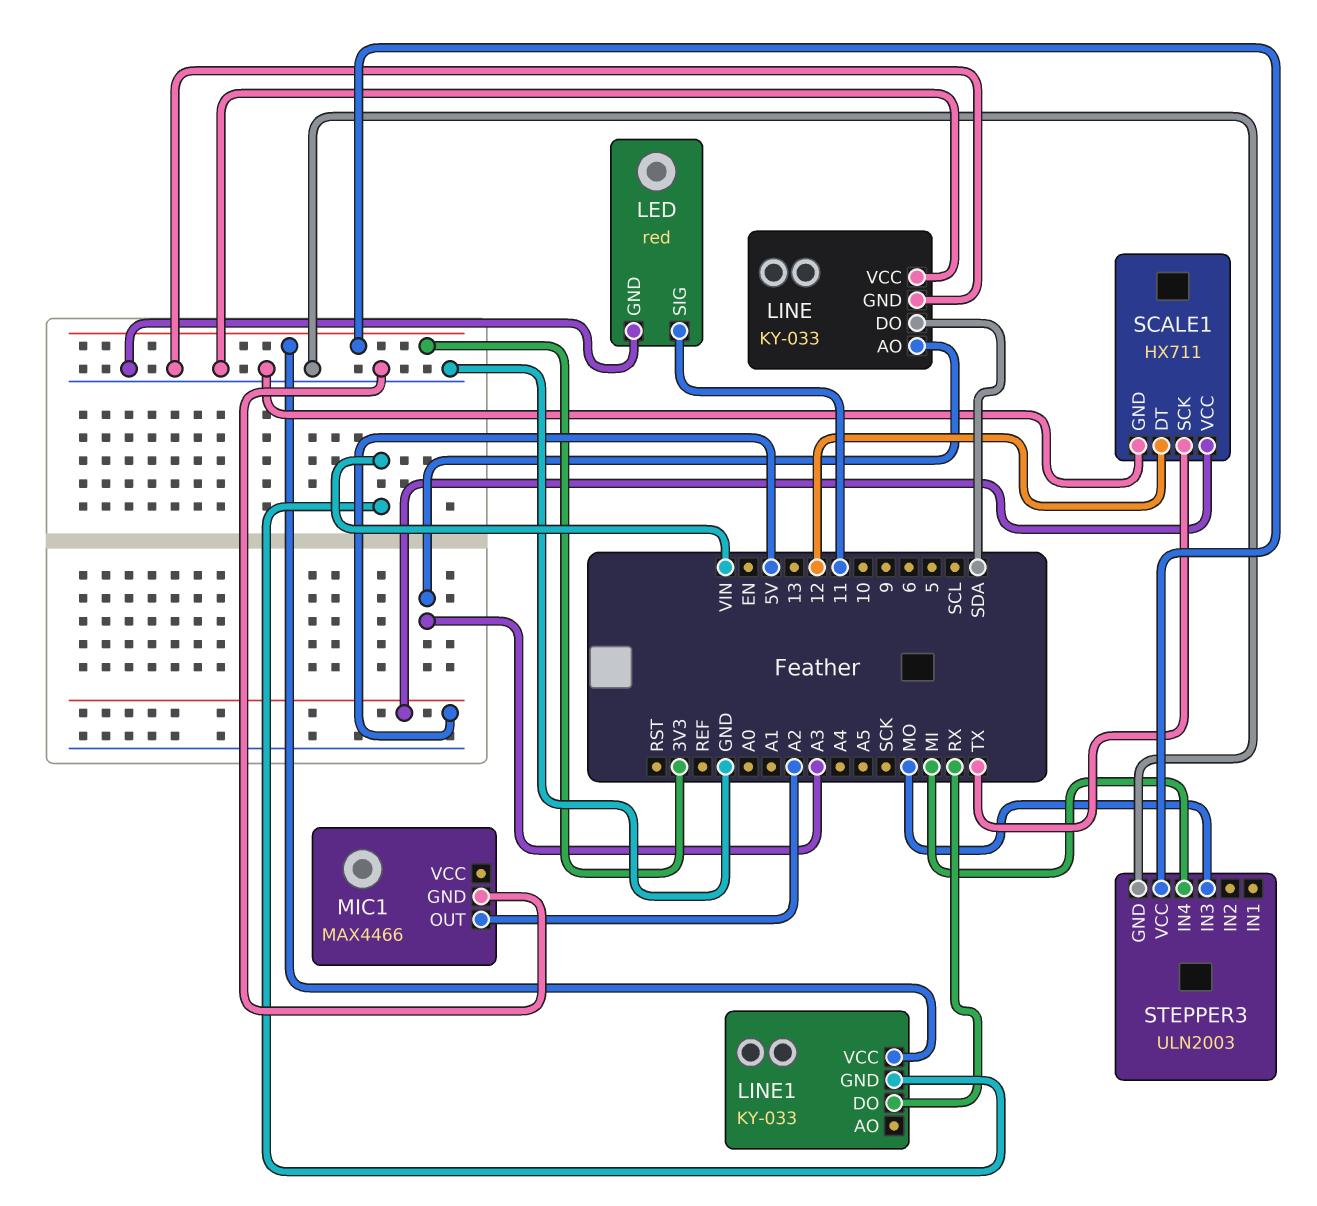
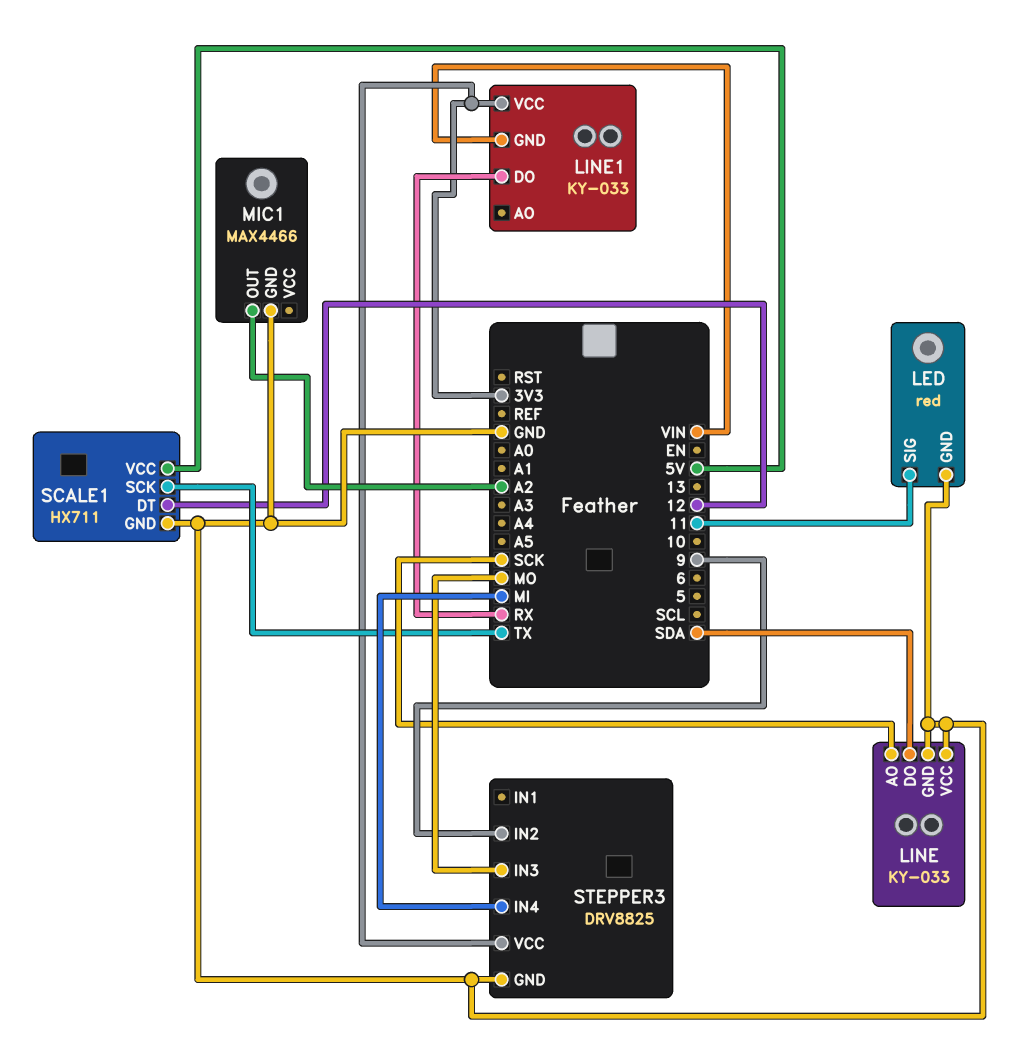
LINE pin AO: A3 -> SCK
STEPPER3: ULN2003 -> DRV8825
STEPPER3 pin IN2: none -> 9

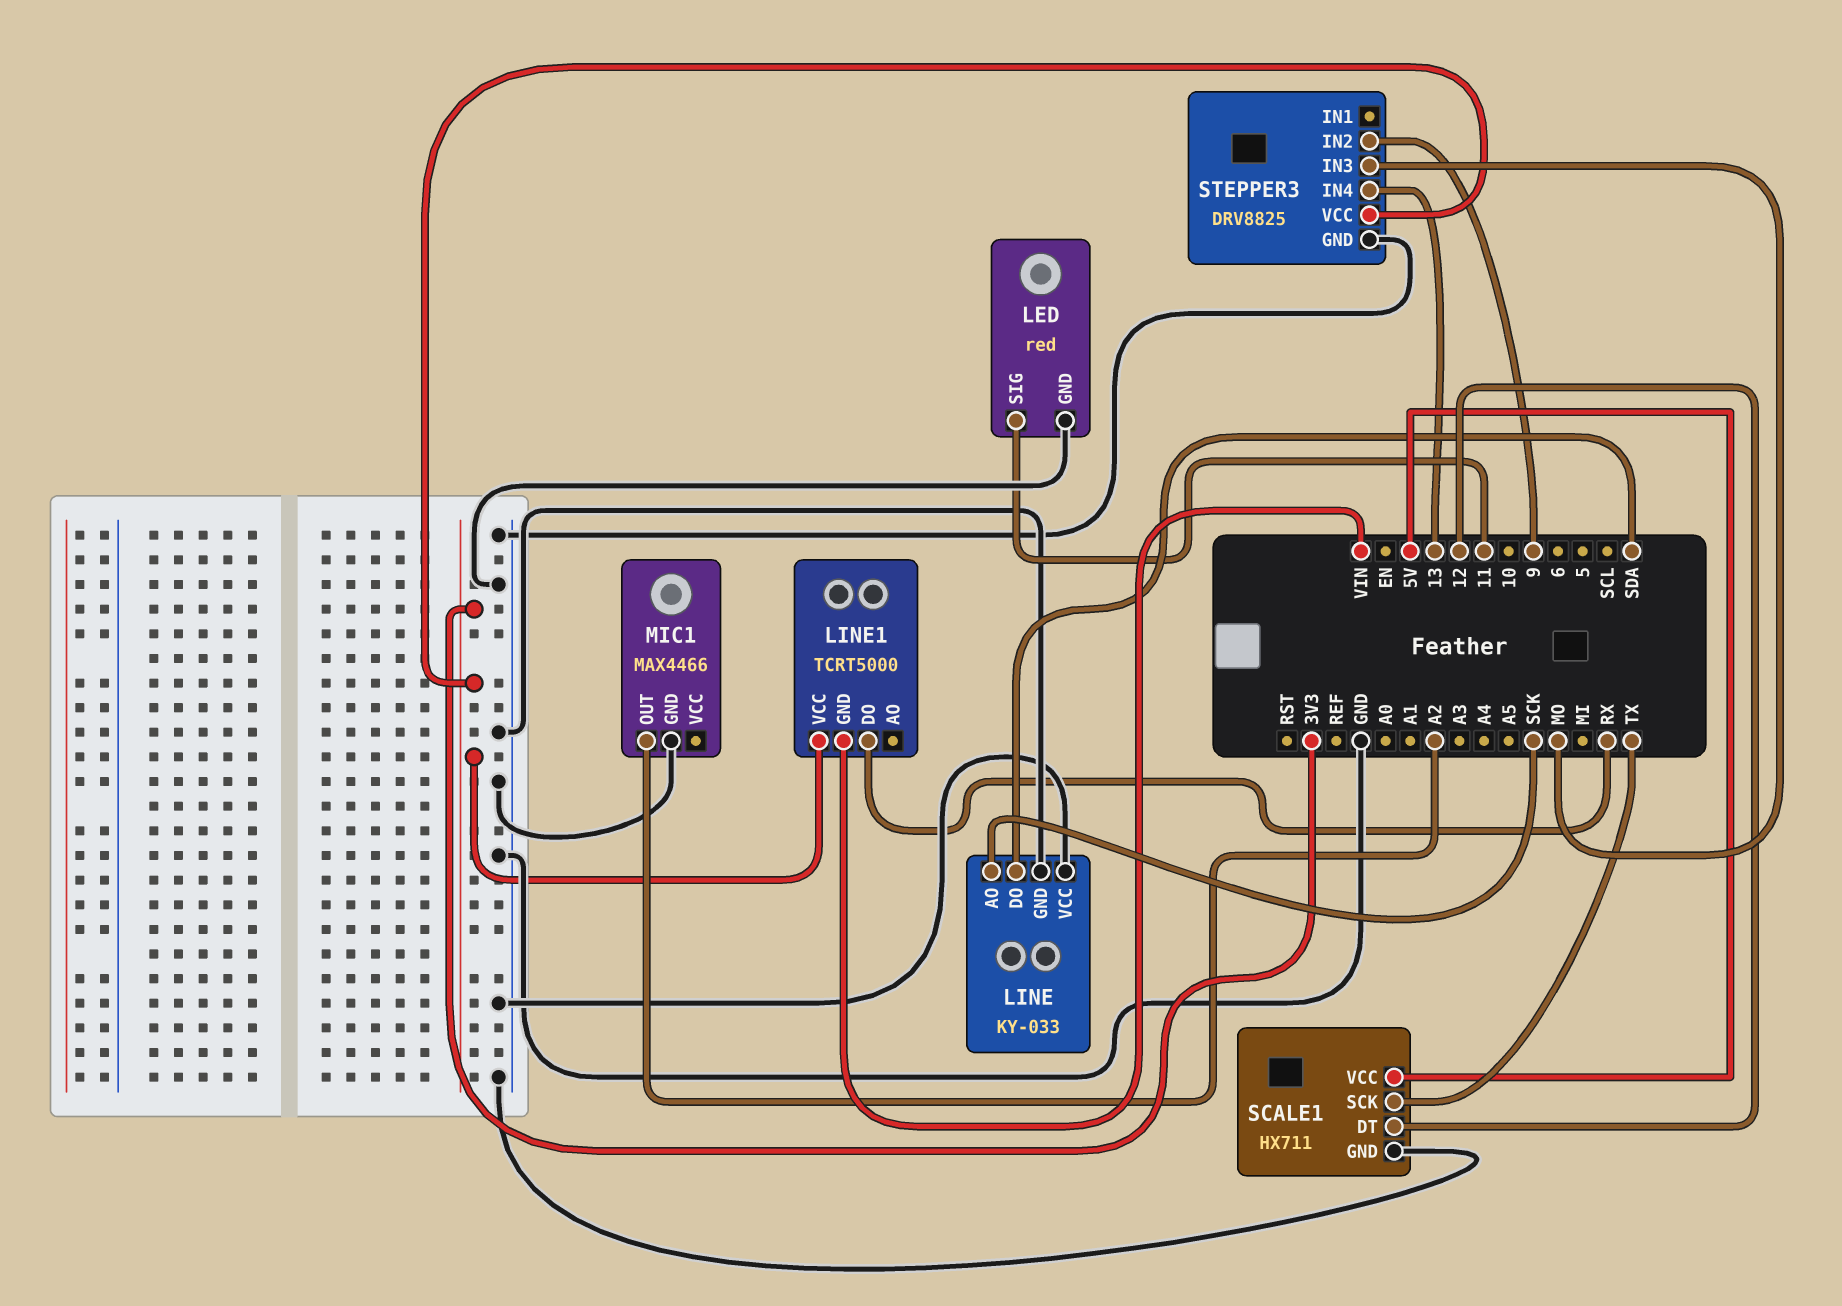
LINE1: KY-033 -> TCRT5000
STEPPER3 pin IN4: MI -> 13

